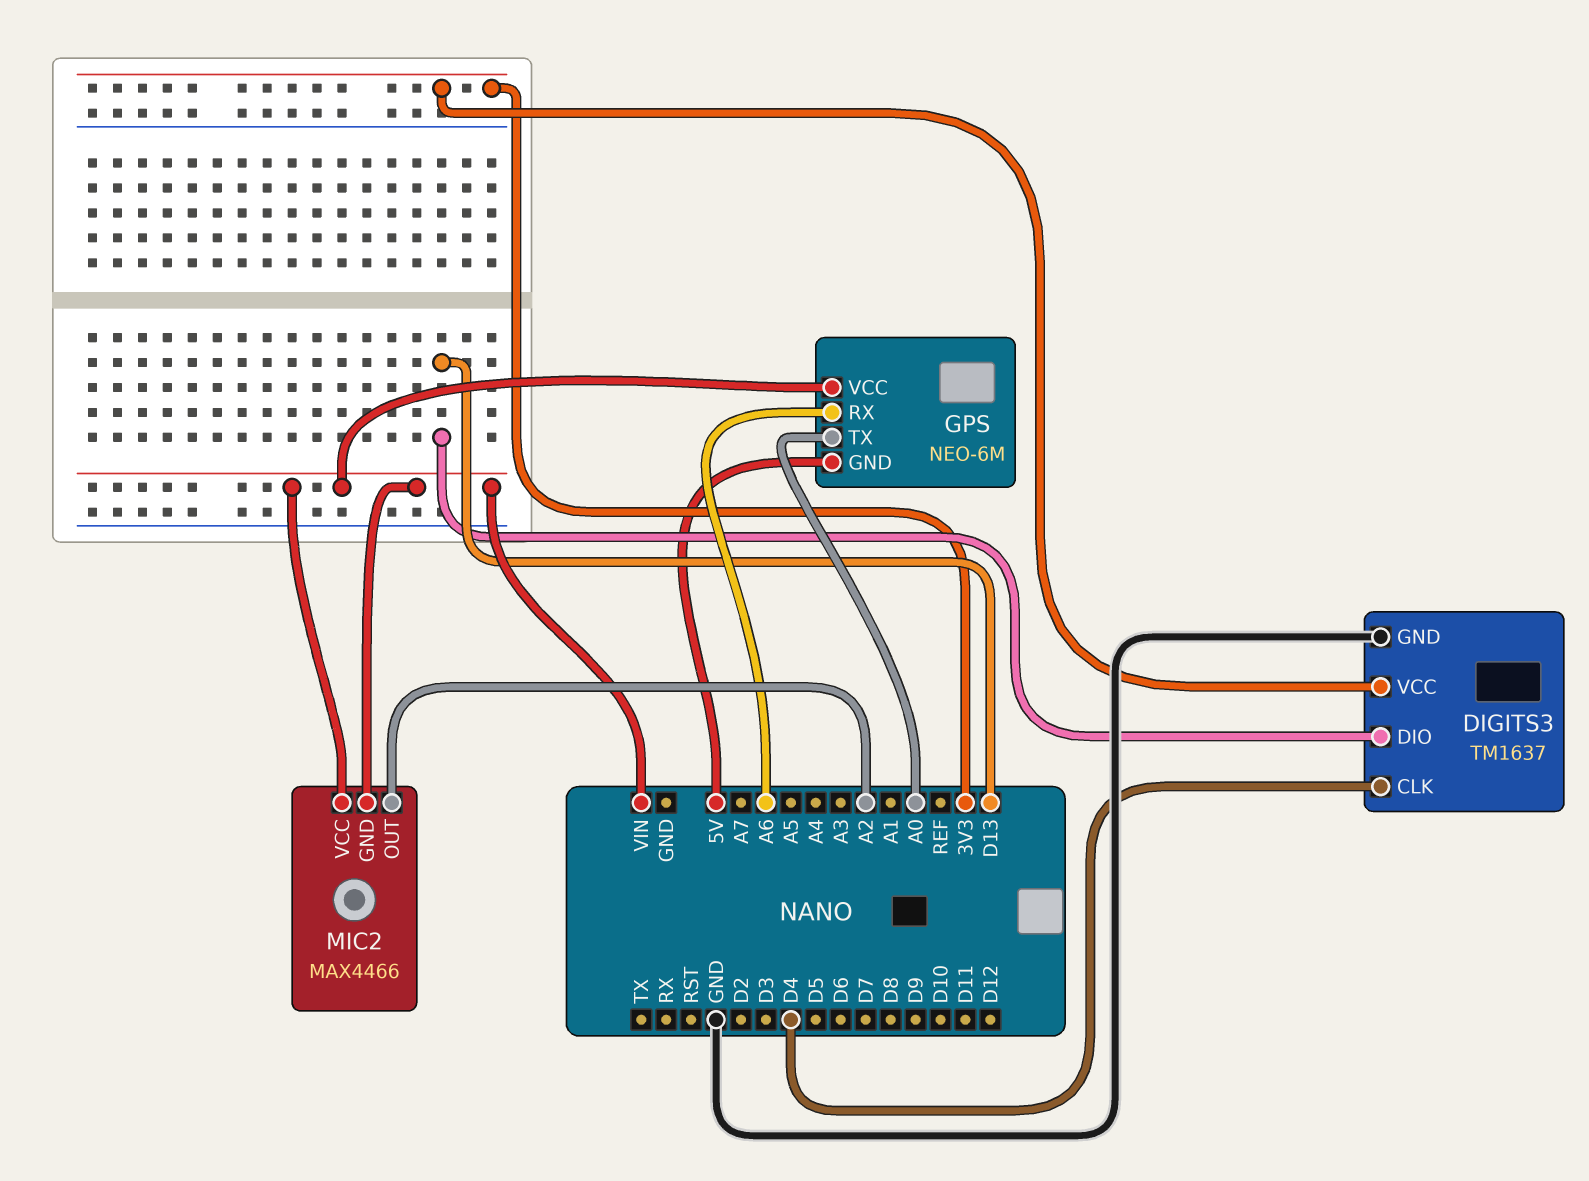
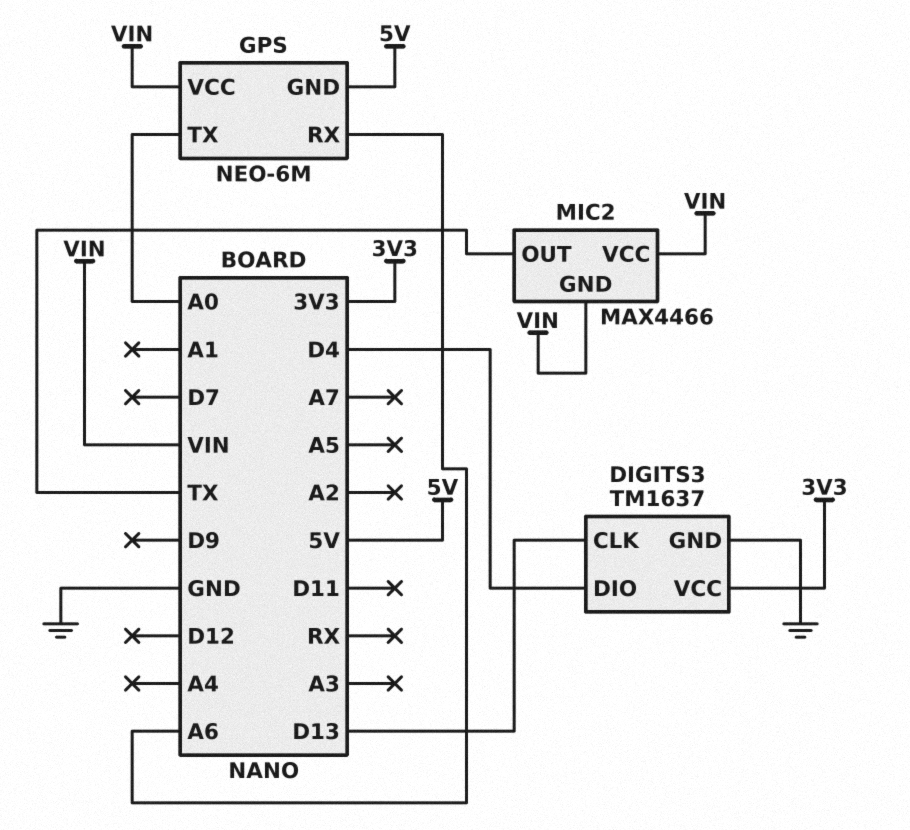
DIGITS3 pin CLK: D4 -> D13
DIGITS3 pin DIO: D13 -> D4
MIC2 pin OUT: A2 -> TX

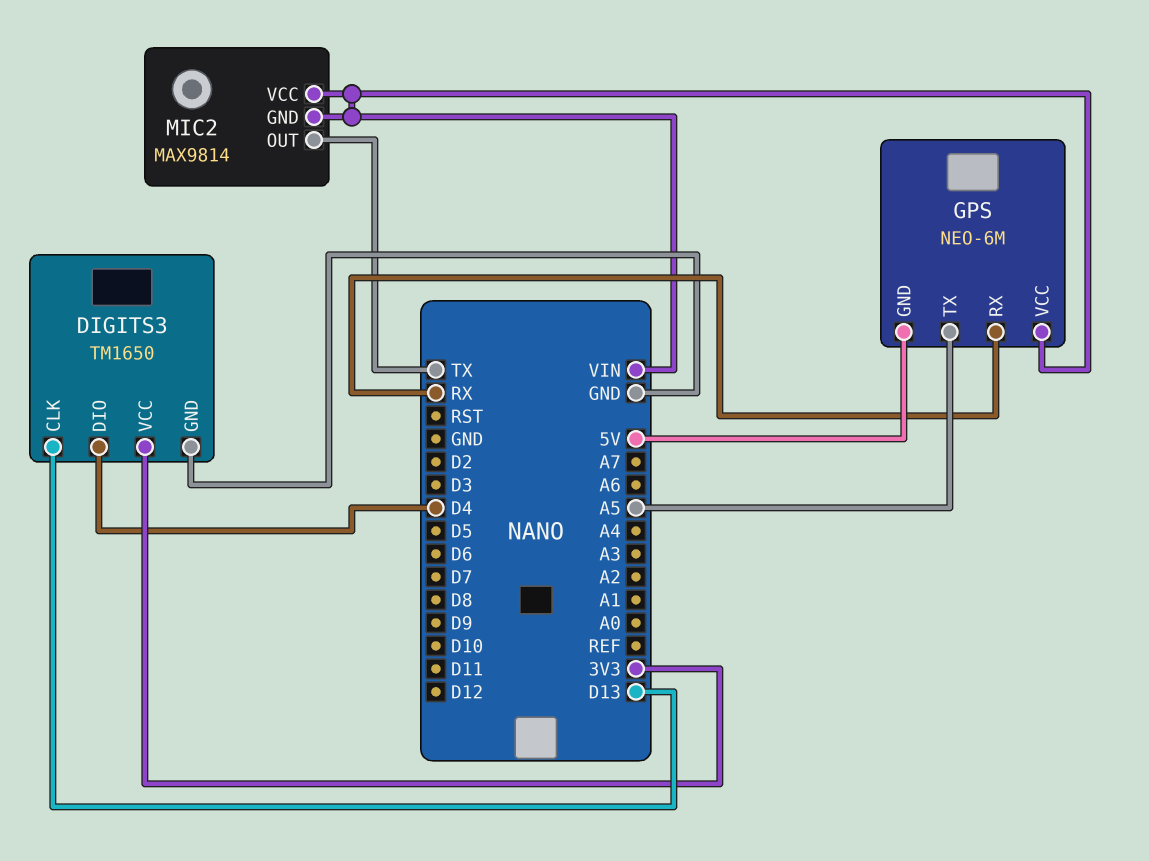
DIGITS3: TM1637 -> TM1650
GPS pin RX: A6 -> RX
GPS pin TX: A0 -> A5
MIC2: MAX4466 -> MAX9814

